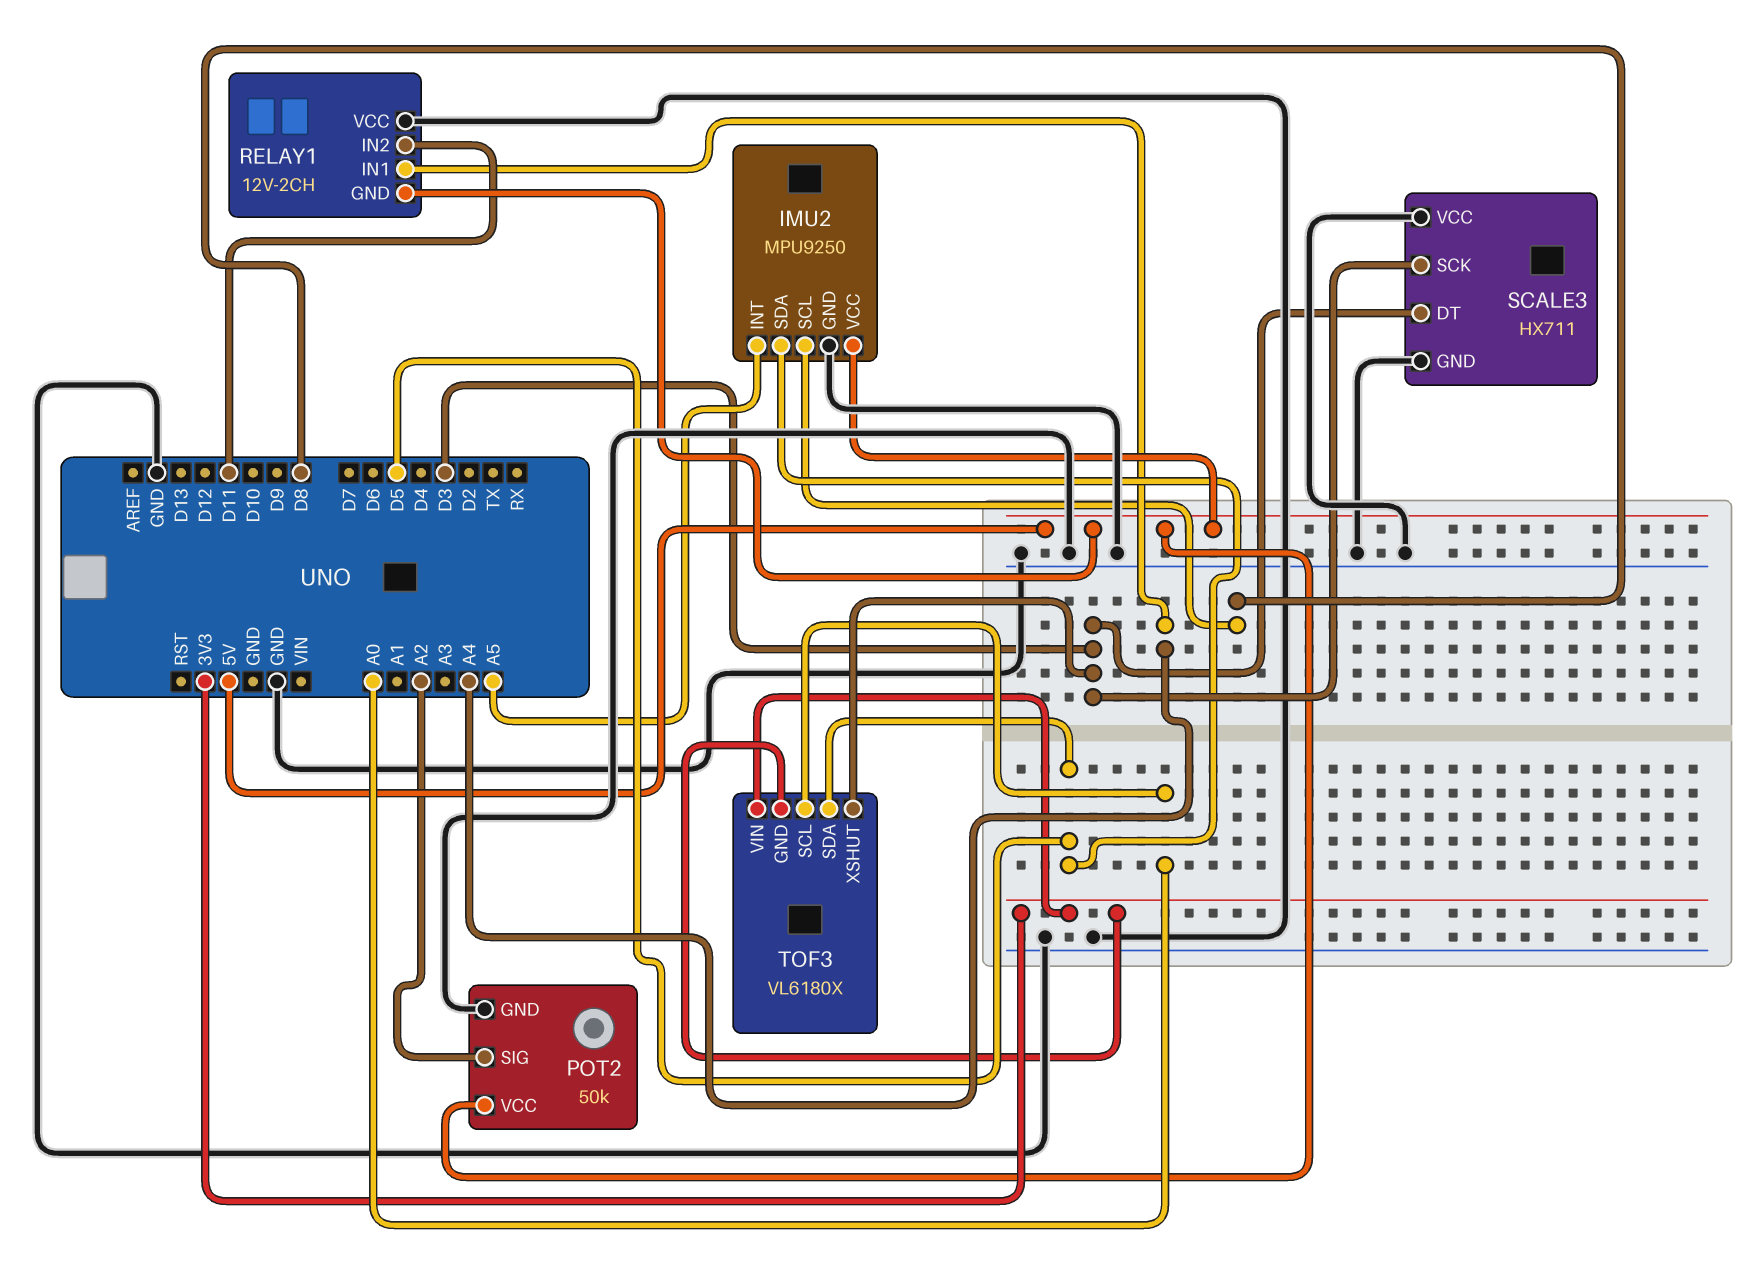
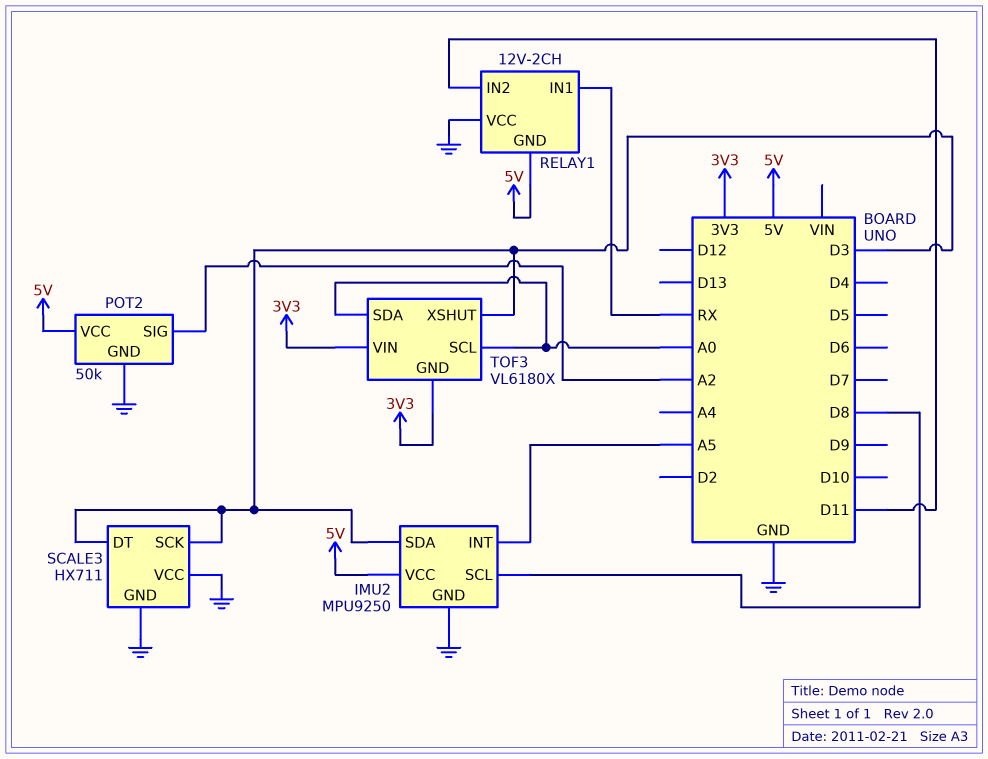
IMU2 pin SDA: D5 -> D3
RELAY1 pin IN1: A4 -> RX
TOF3 pin SDA: D5 -> A0

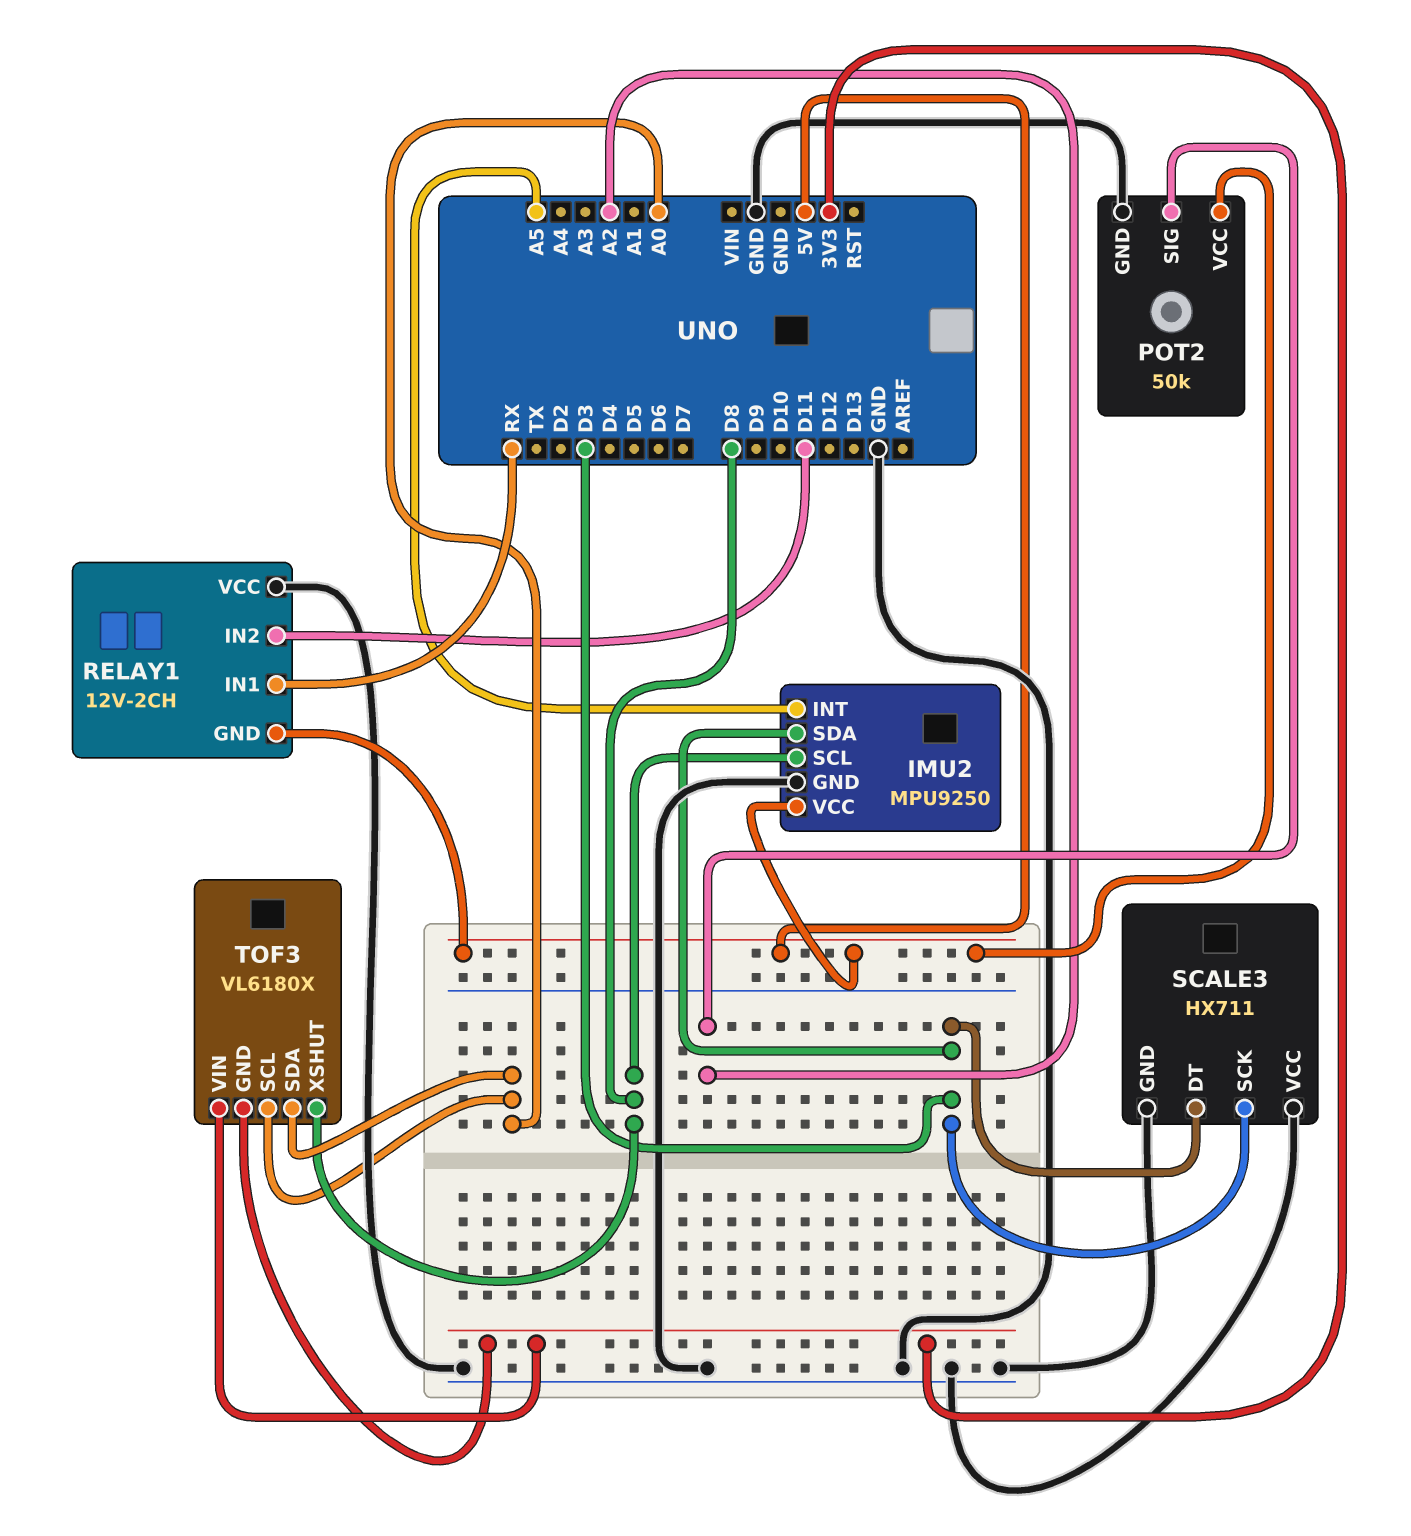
TOF3 pin XSHUT: D3 -> D8

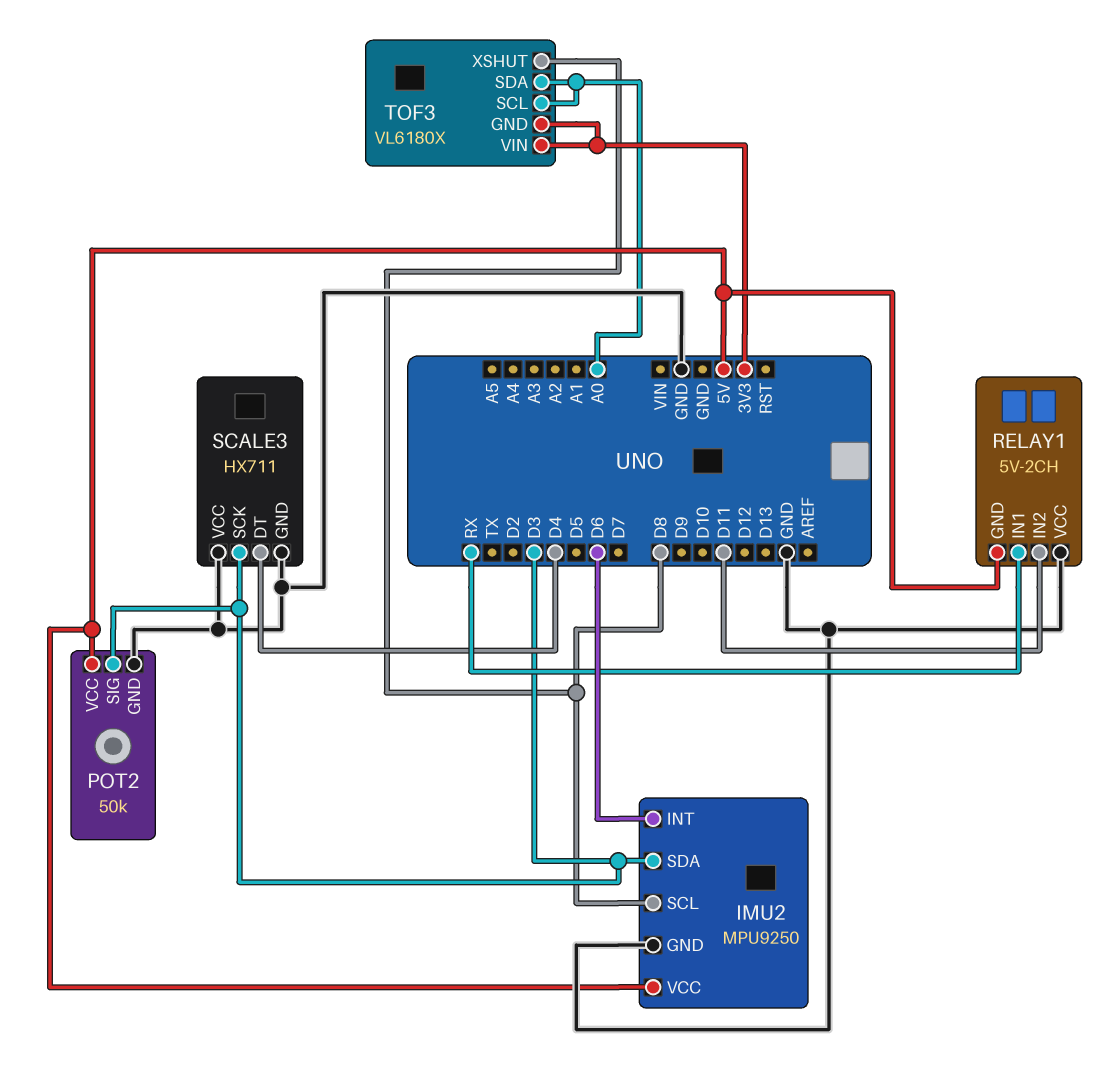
IMU2 pin INT: A5 -> D6
POT2 pin SIG: A2 -> D3
RELAY1: 12V-2CH -> 5V-2CH
SCALE3 pin DT: D3 -> D4

